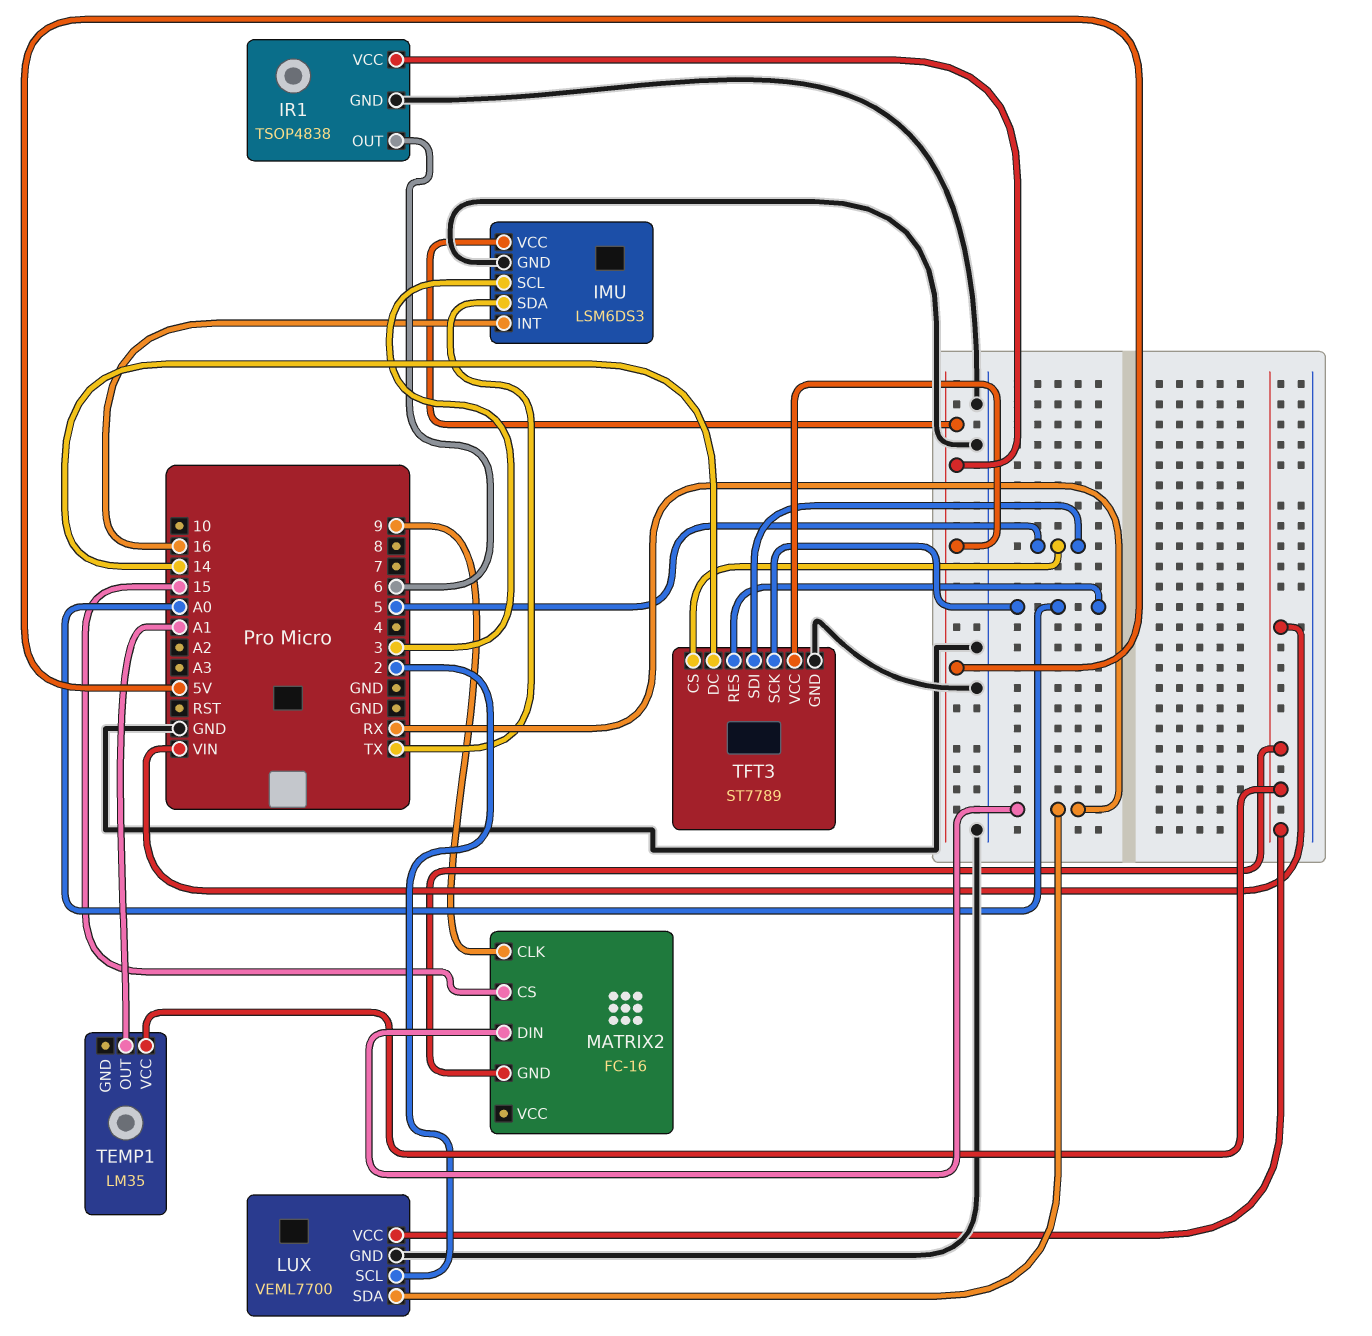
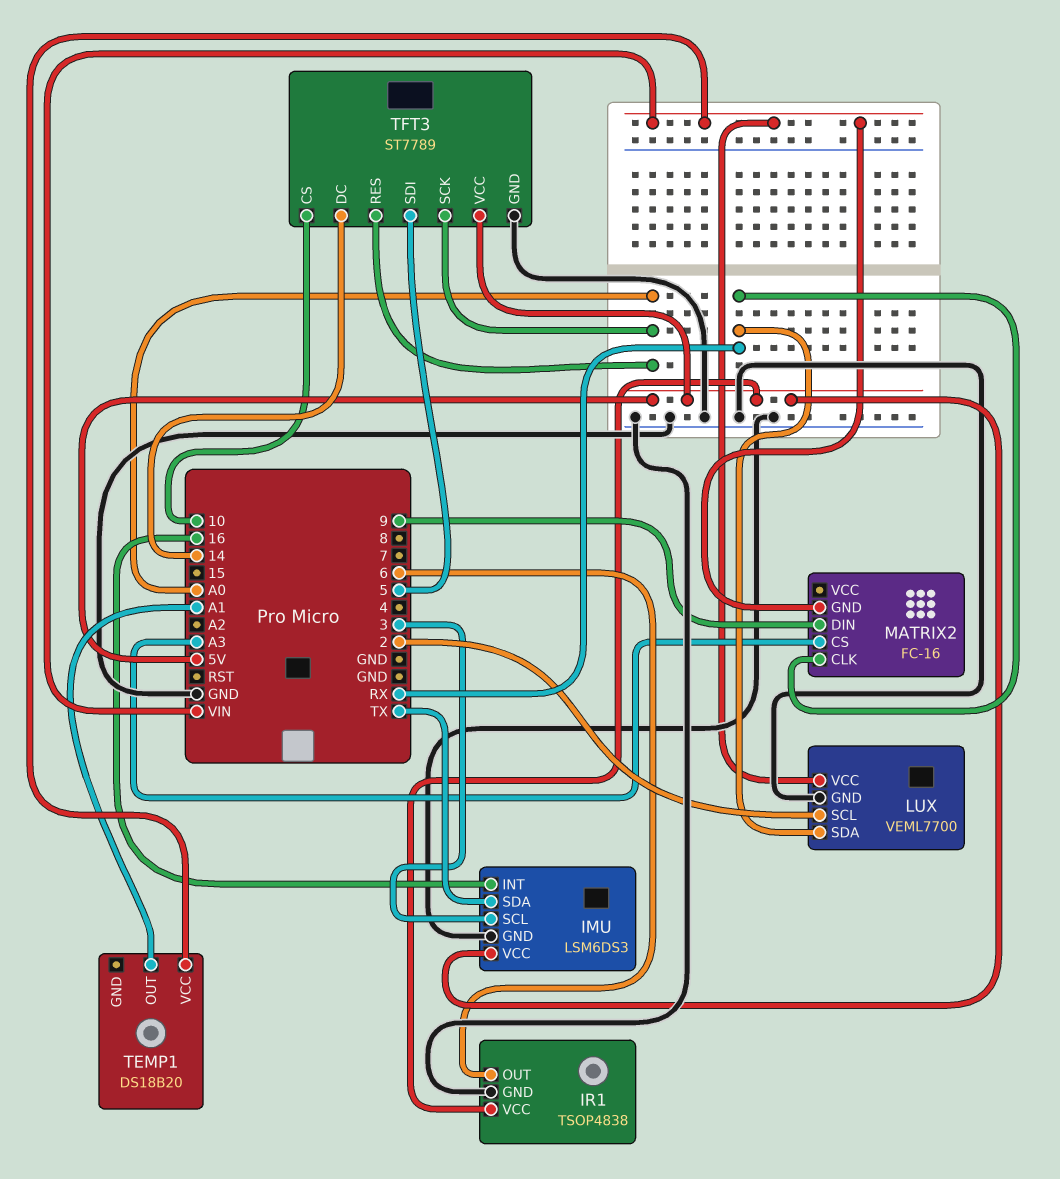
MATRIX2 pin CLK: 9 -> RX
MATRIX2 pin CS: 15 -> A3
MATRIX2 pin DIN: RX -> 9
TEMP1: LM35 -> DS18B20
TFT3 pin CS: 5 -> 10

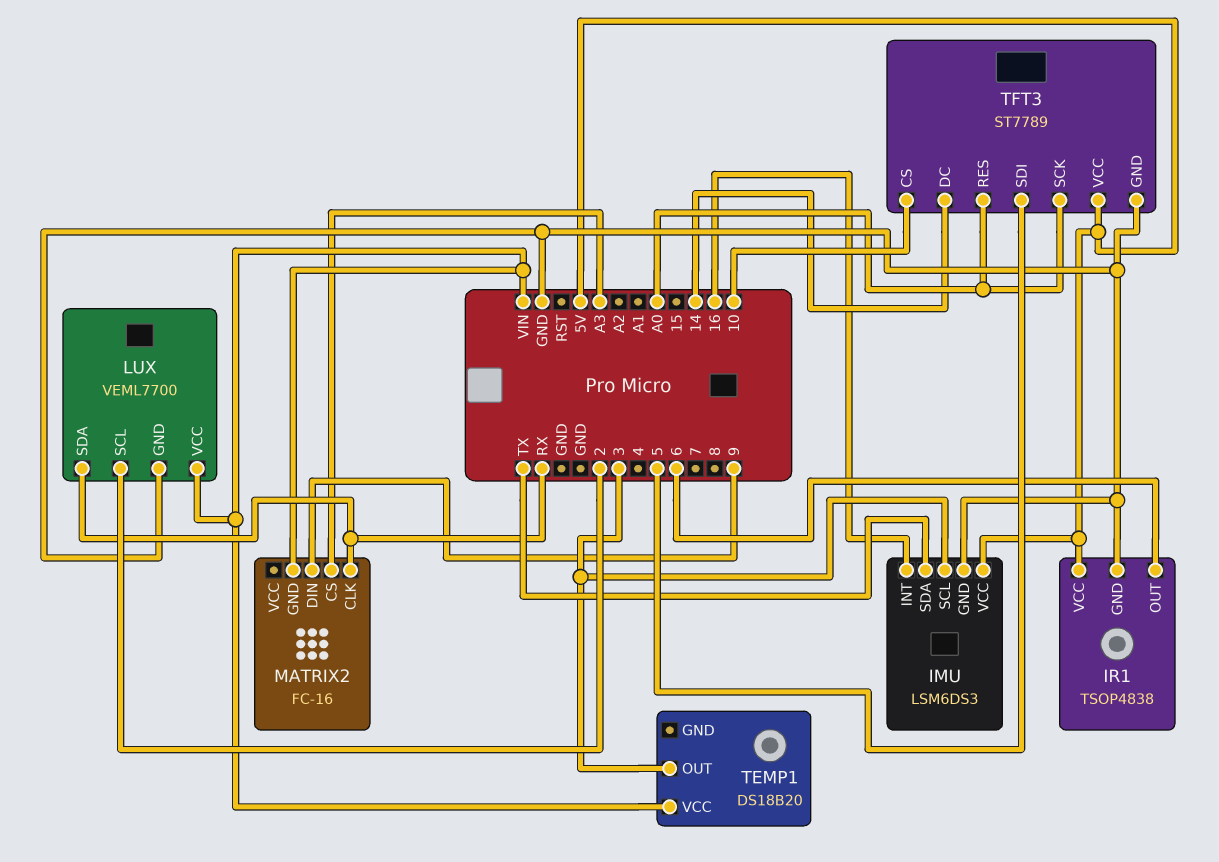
TEMP1 pin OUT: A1 -> 3

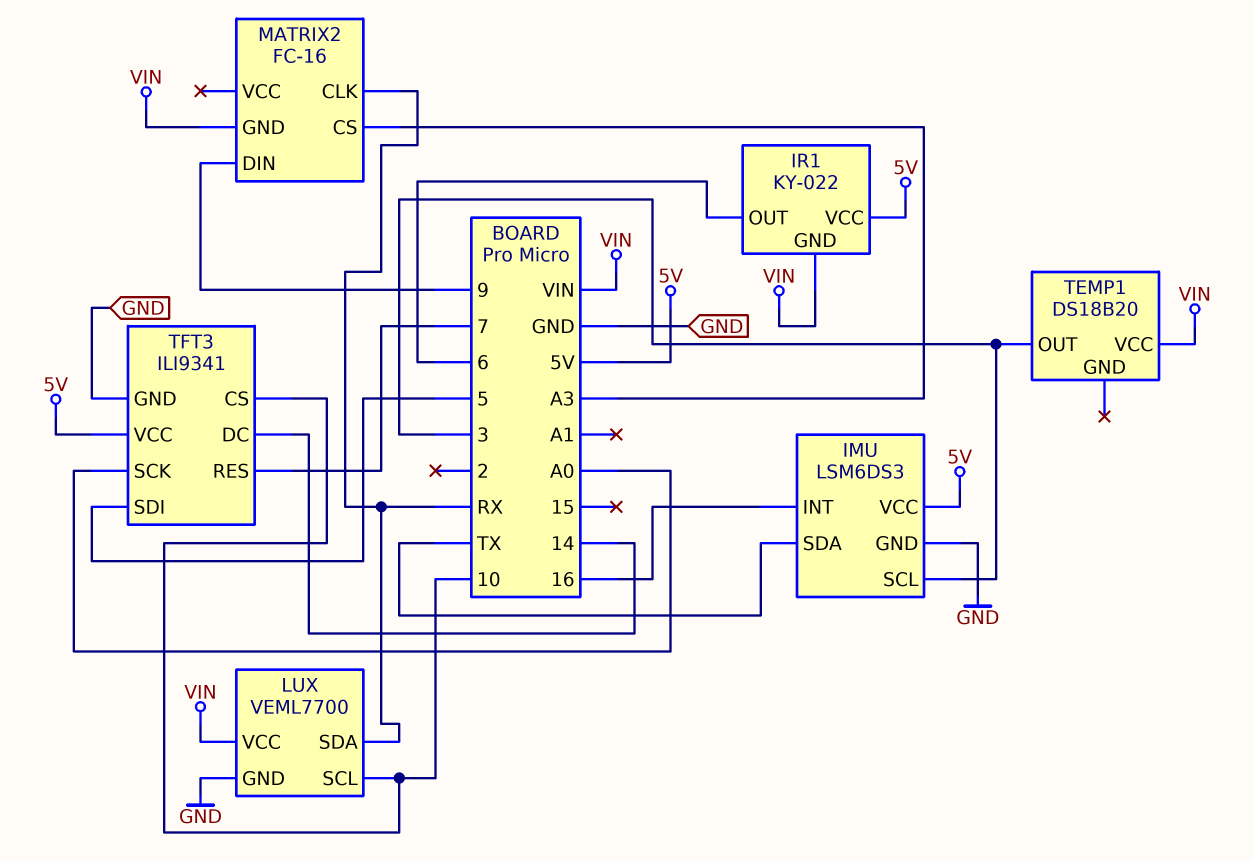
IR1: TSOP4838 -> KY-022
IR1 pin GND: GND -> VIN
LUX pin SCL: 2 -> 10
TFT3: ST7789 -> ILI9341
TFT3 pin RES: A0 -> 7

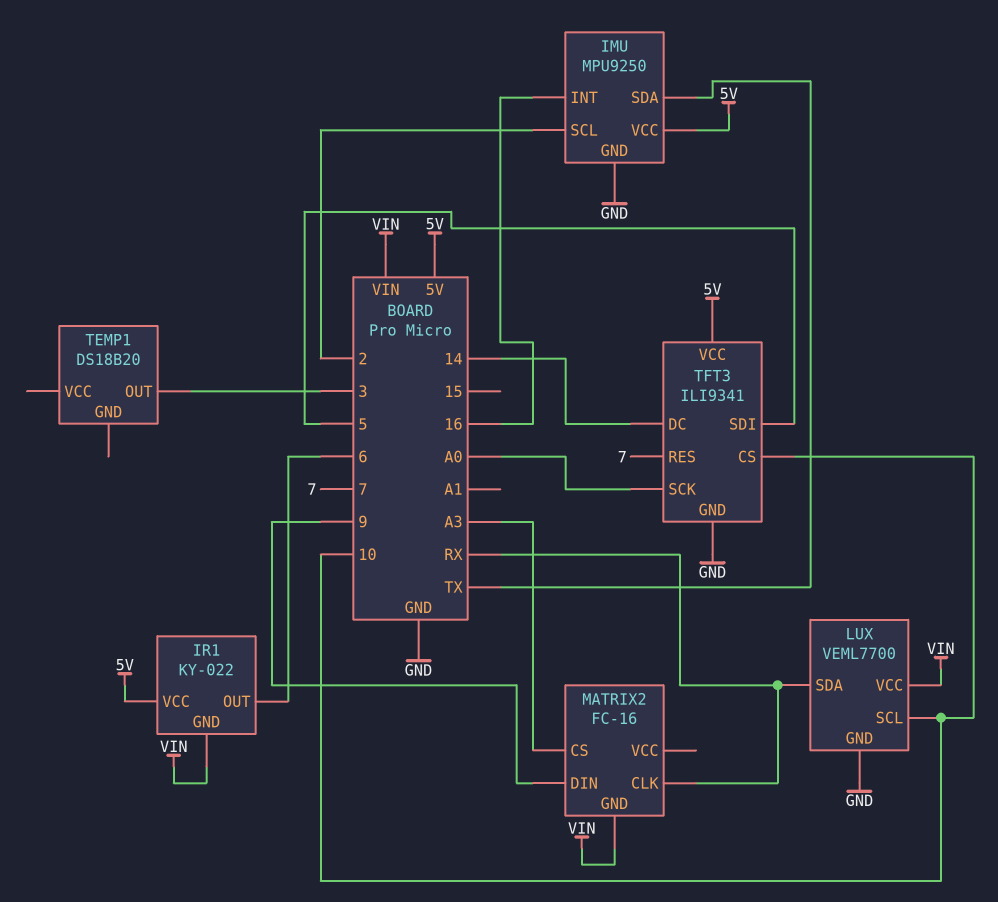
IMU: LSM6DS3 -> MPU9250
IMU pin SCL: 3 -> 2
TEMP1 pin VCC: VIN -> none

